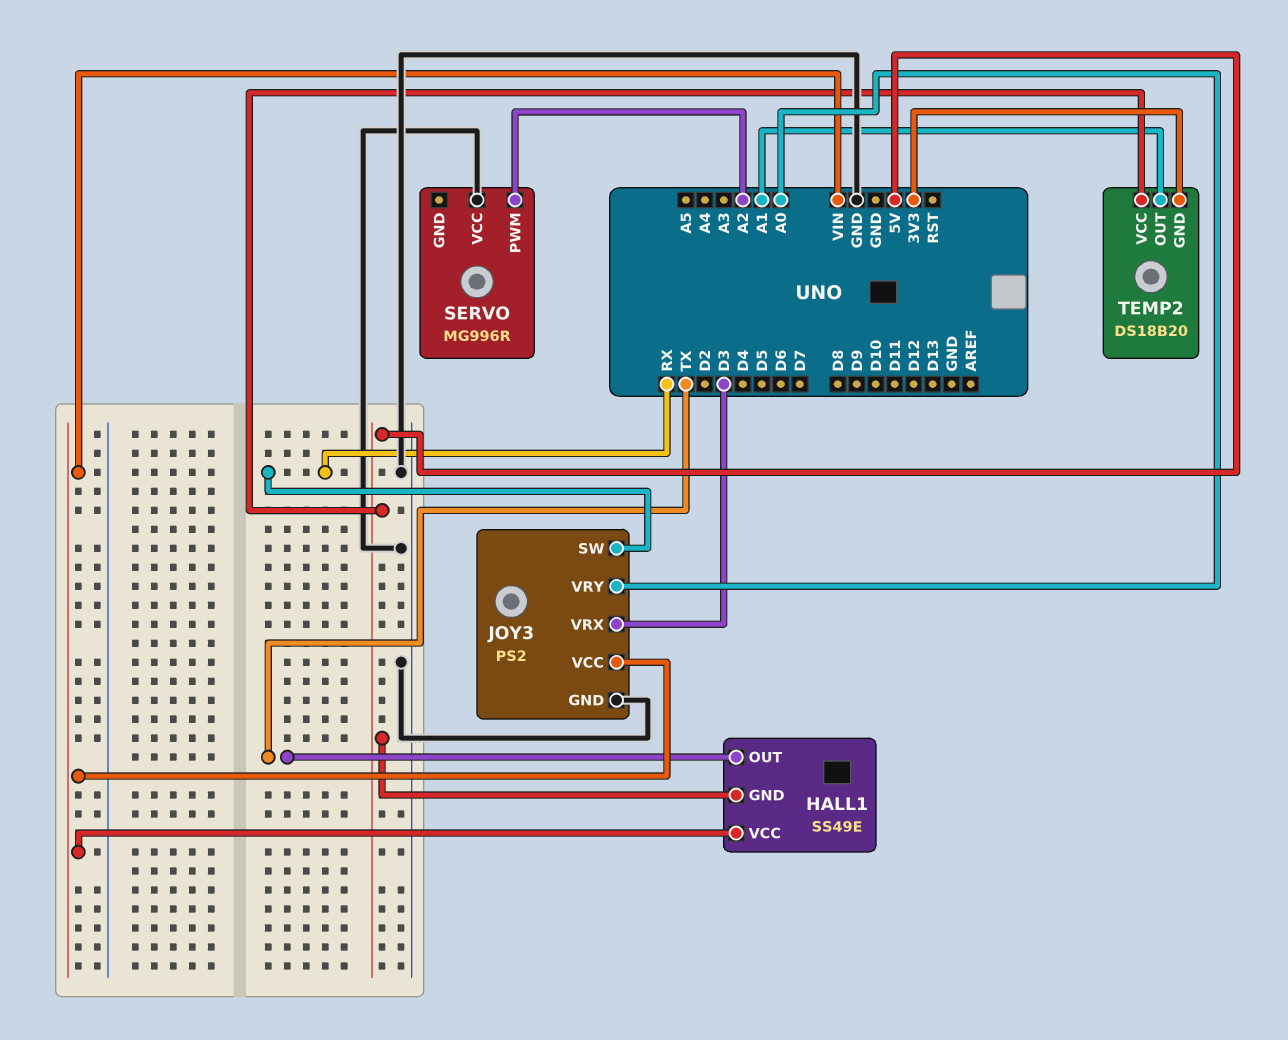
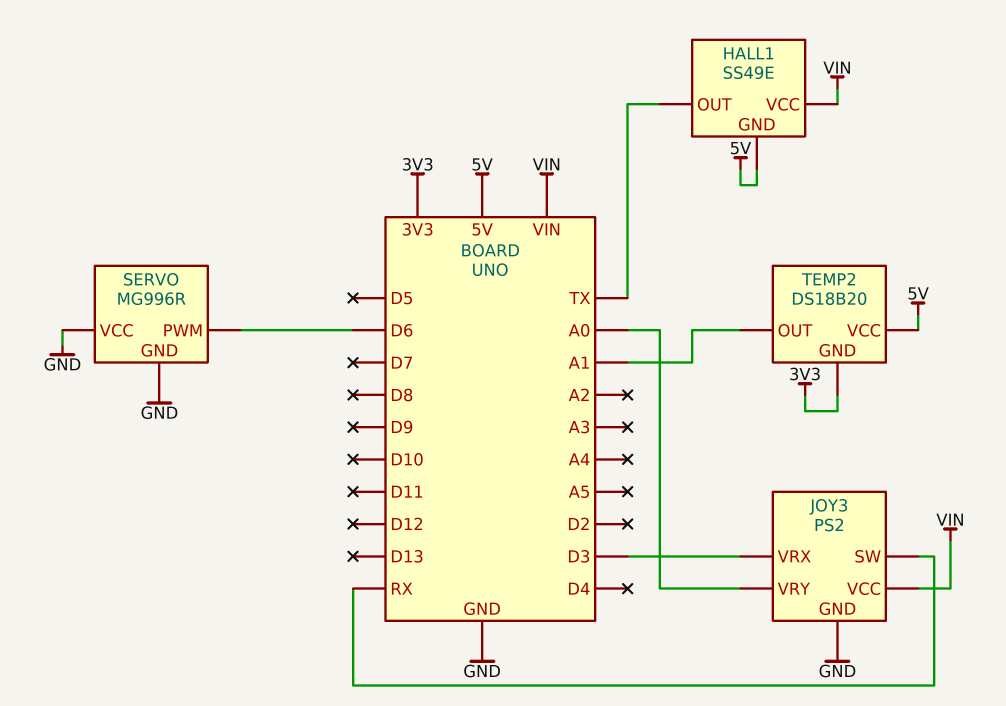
SERVO pin GND: none -> GND
SERVO pin PWM: A2 -> D6

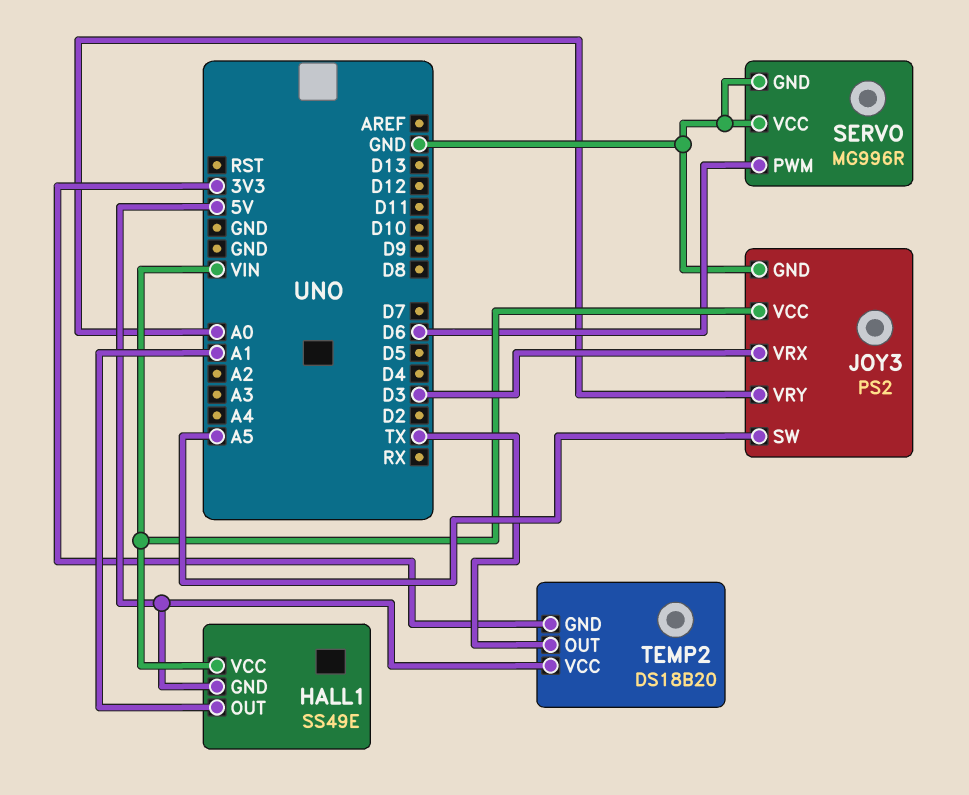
HALL1 pin OUT: TX -> A1
JOY3 pin SW: RX -> A5
TEMP2 pin OUT: A1 -> TX

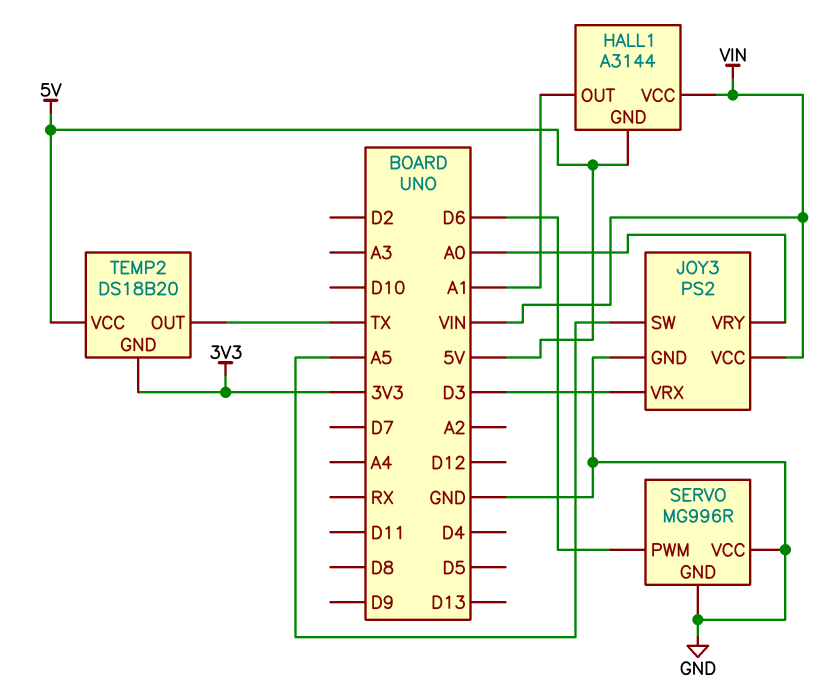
HALL1: SS49E -> A3144

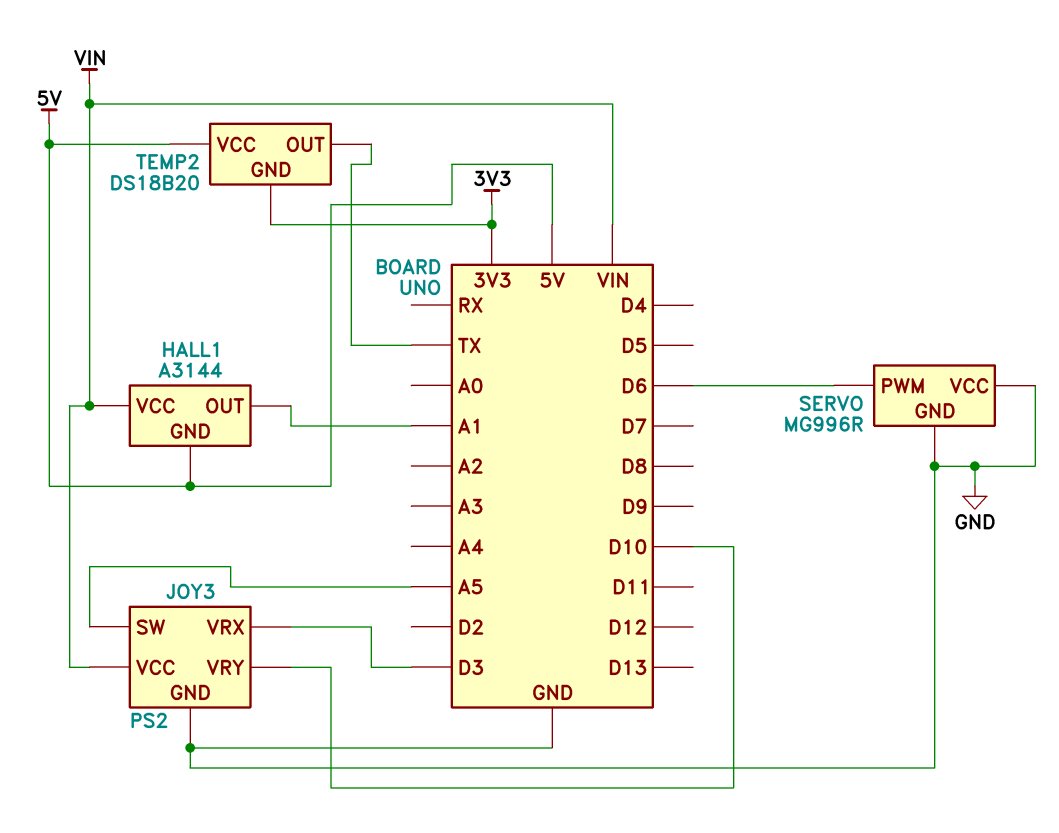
JOY3 pin VRY: A0 -> D10

